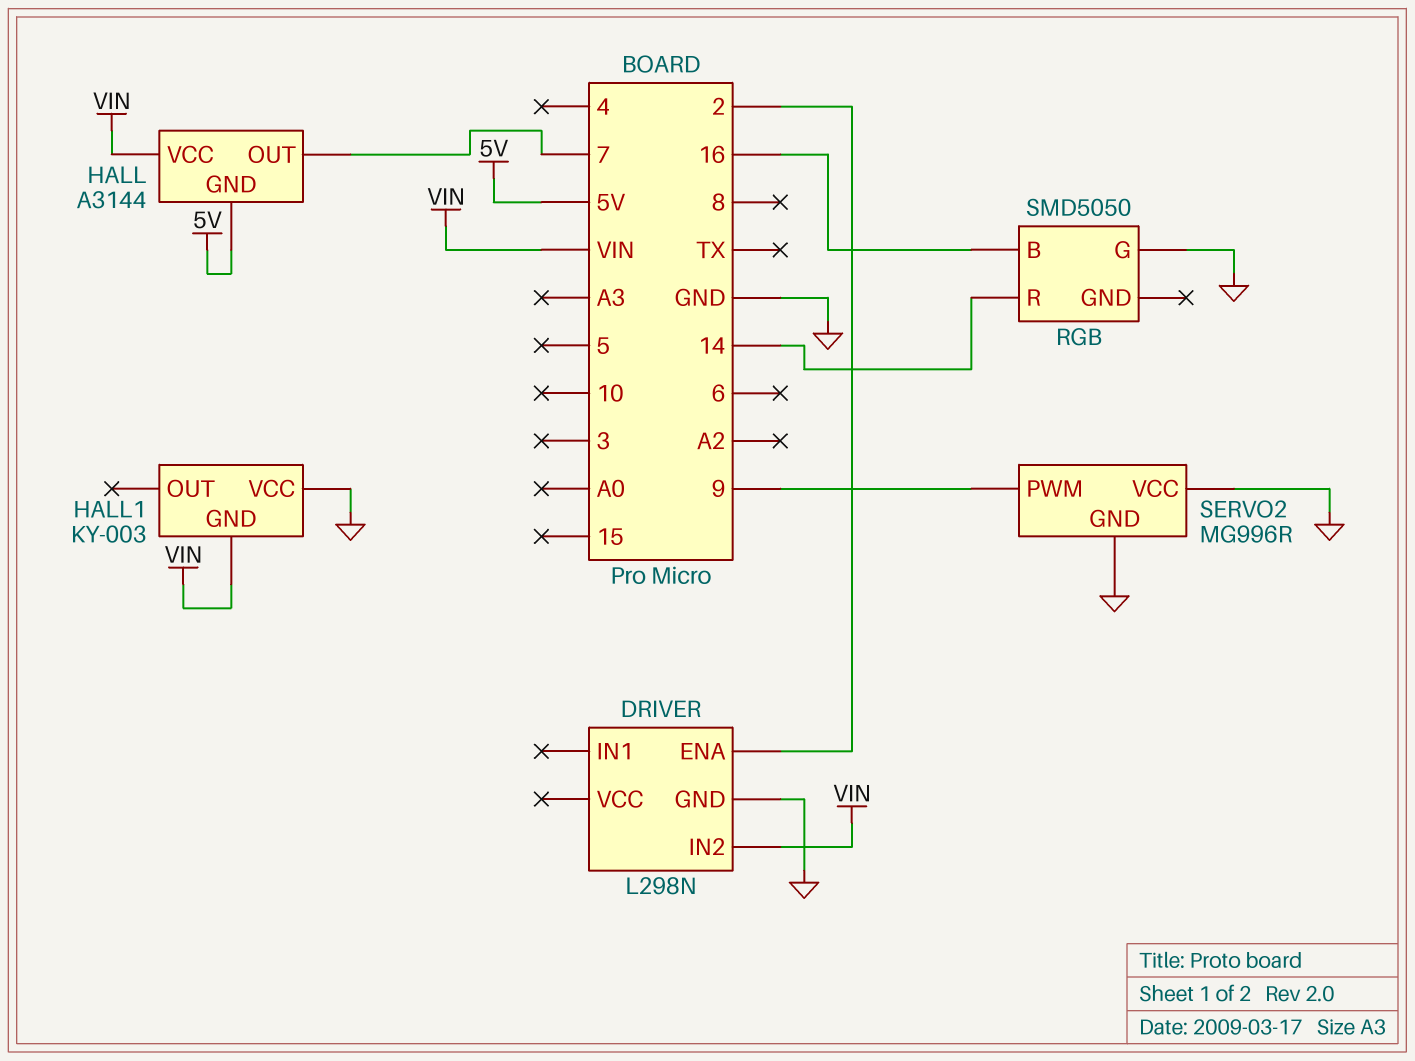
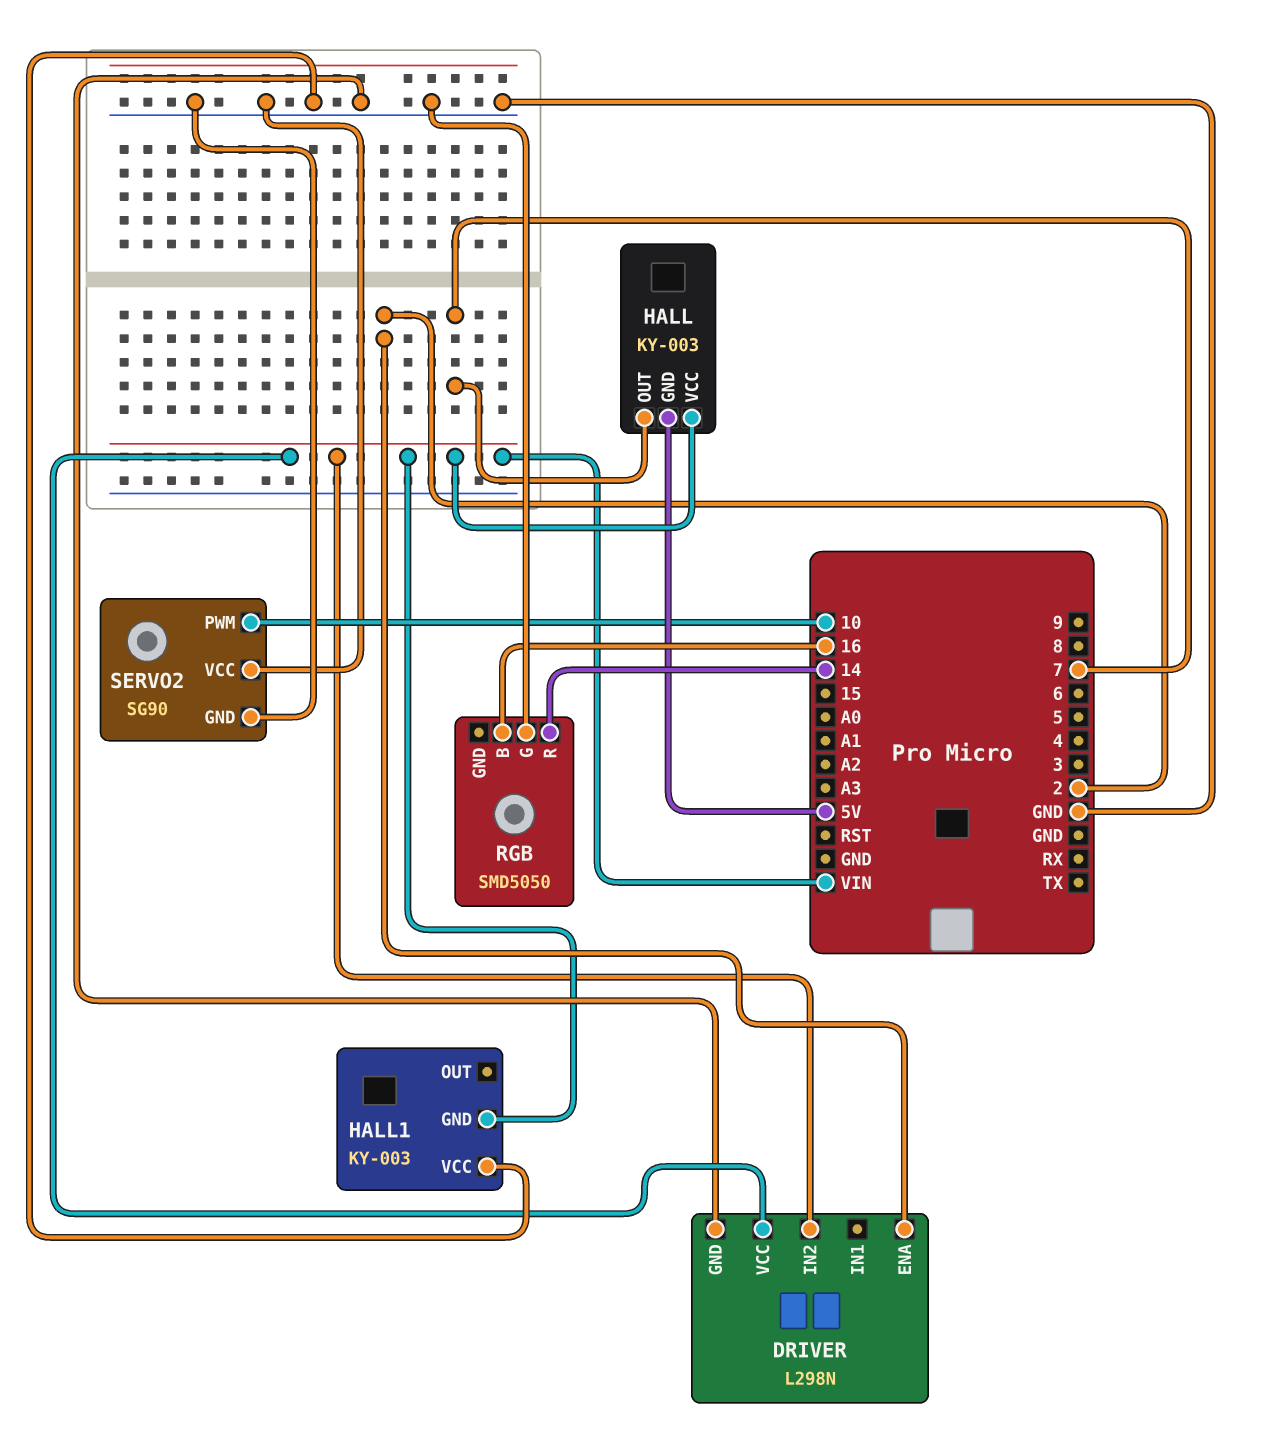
DRIVER pin VCC: none -> VIN
HALL: A3144 -> KY-003
SERVO2: MG996R -> SG90
SERVO2 pin PWM: 9 -> 10

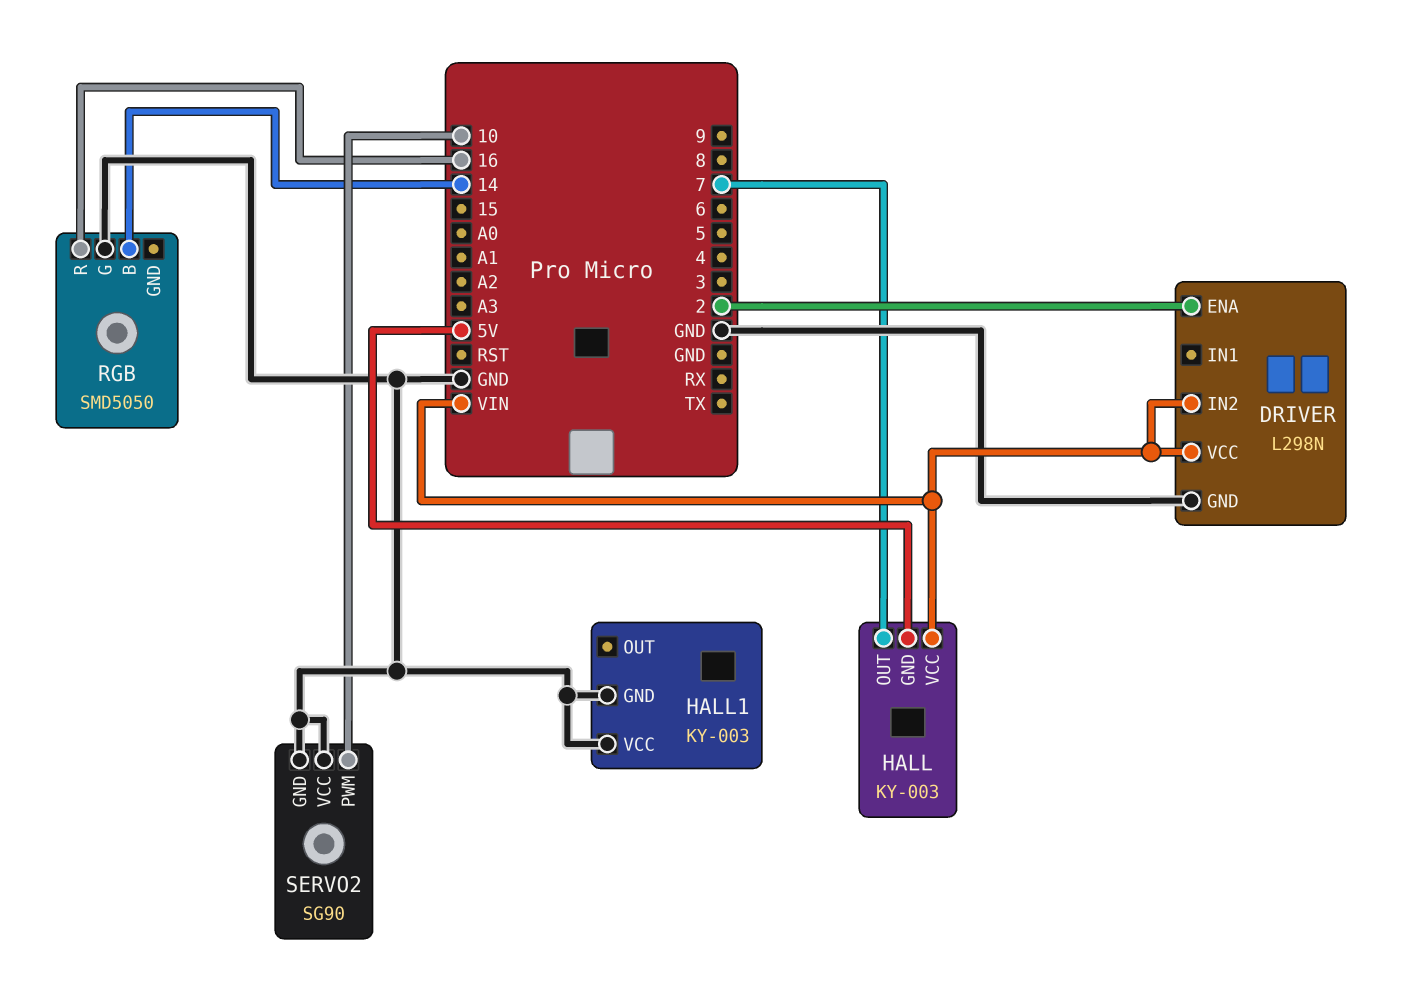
HALL1 pin GND: VIN -> GND
RGB pin B: 16 -> 14
RGB pin R: 14 -> 16

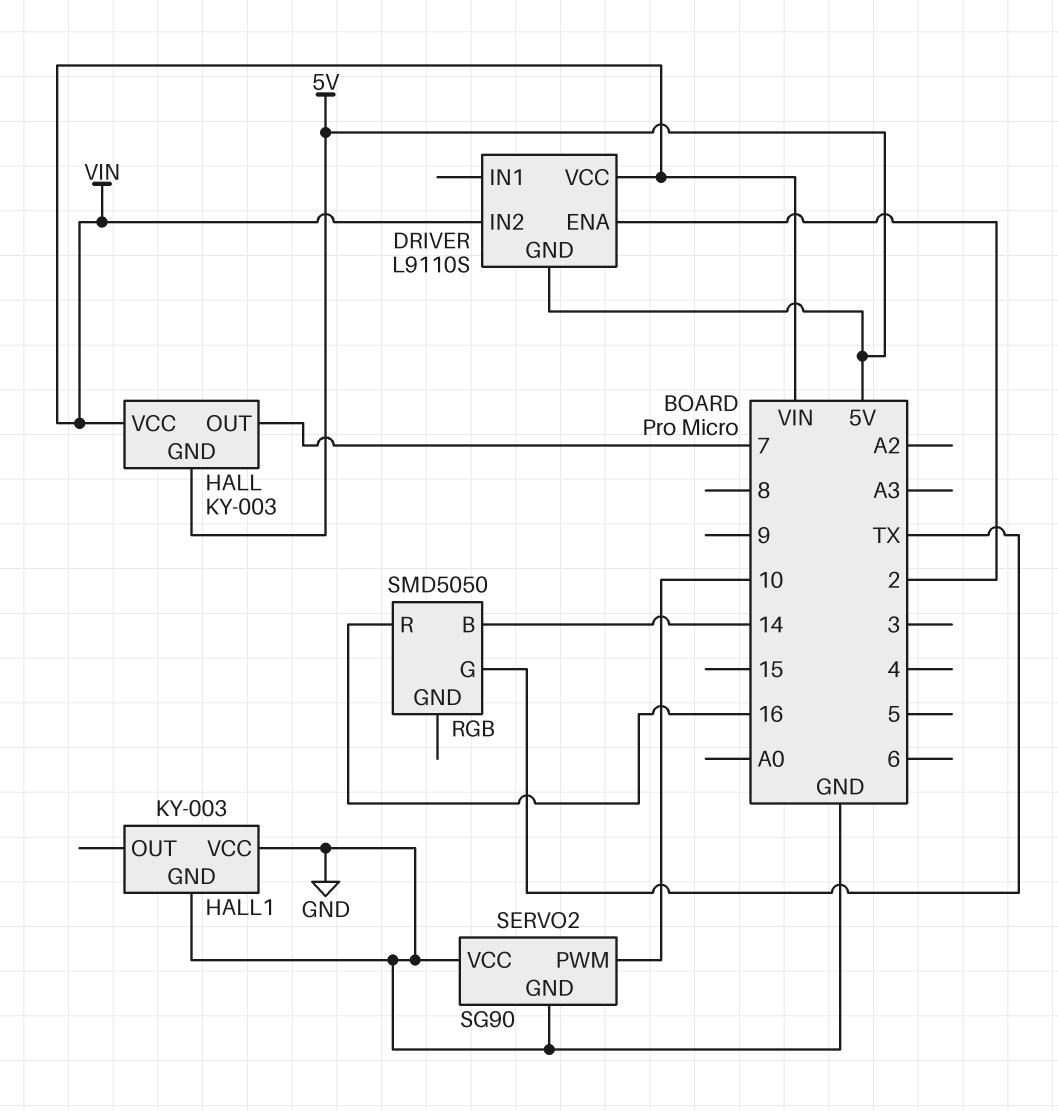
DRIVER: L298N -> L9110S
DRIVER pin GND: GND -> 5V
RGB pin G: GND -> TX

